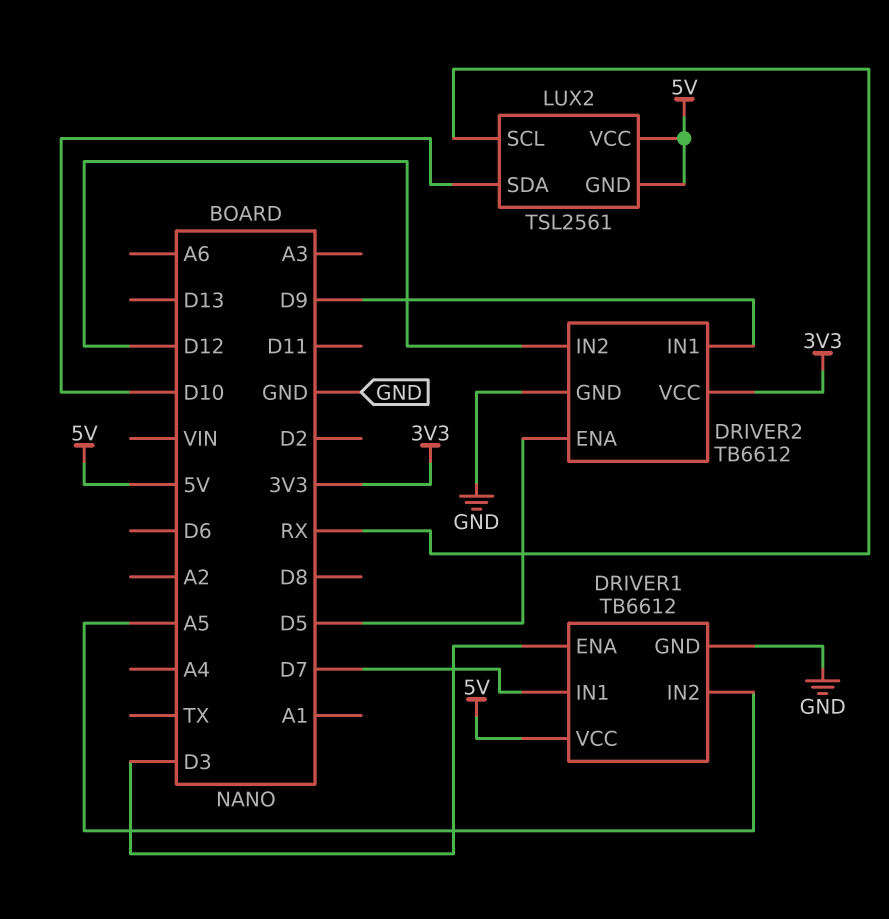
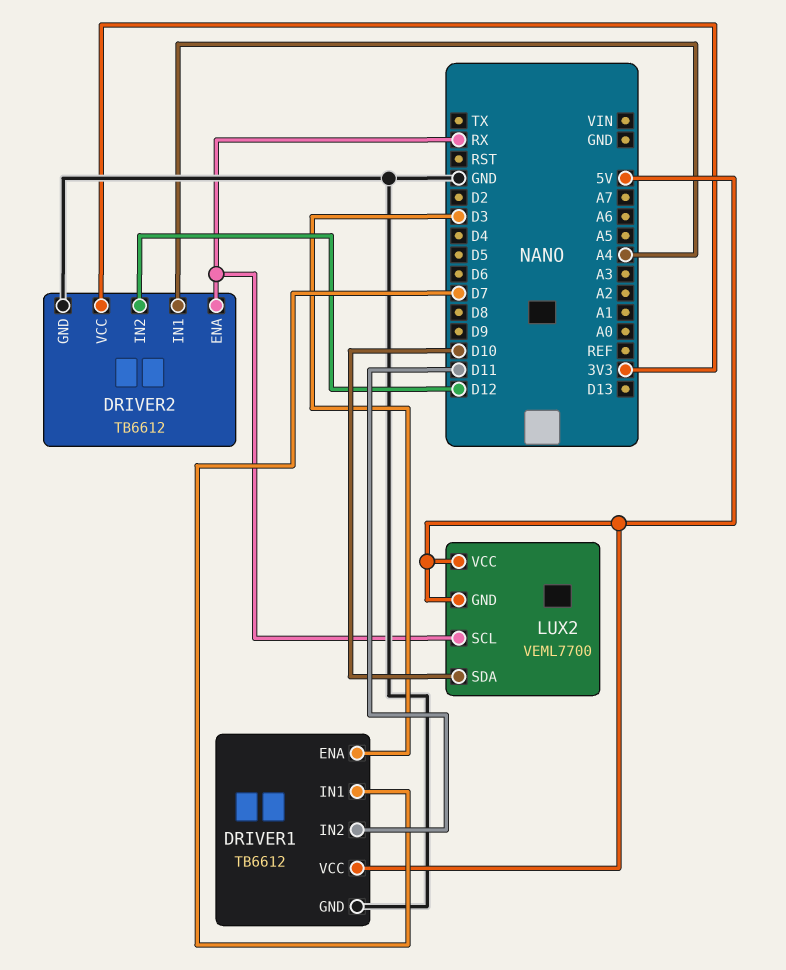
DRIVER1 pin IN2: A5 -> D11
DRIVER2 pin ENA: D5 -> RX
DRIVER2 pin IN1: D9 -> A4
LUX2: TSL2561 -> VEML7700

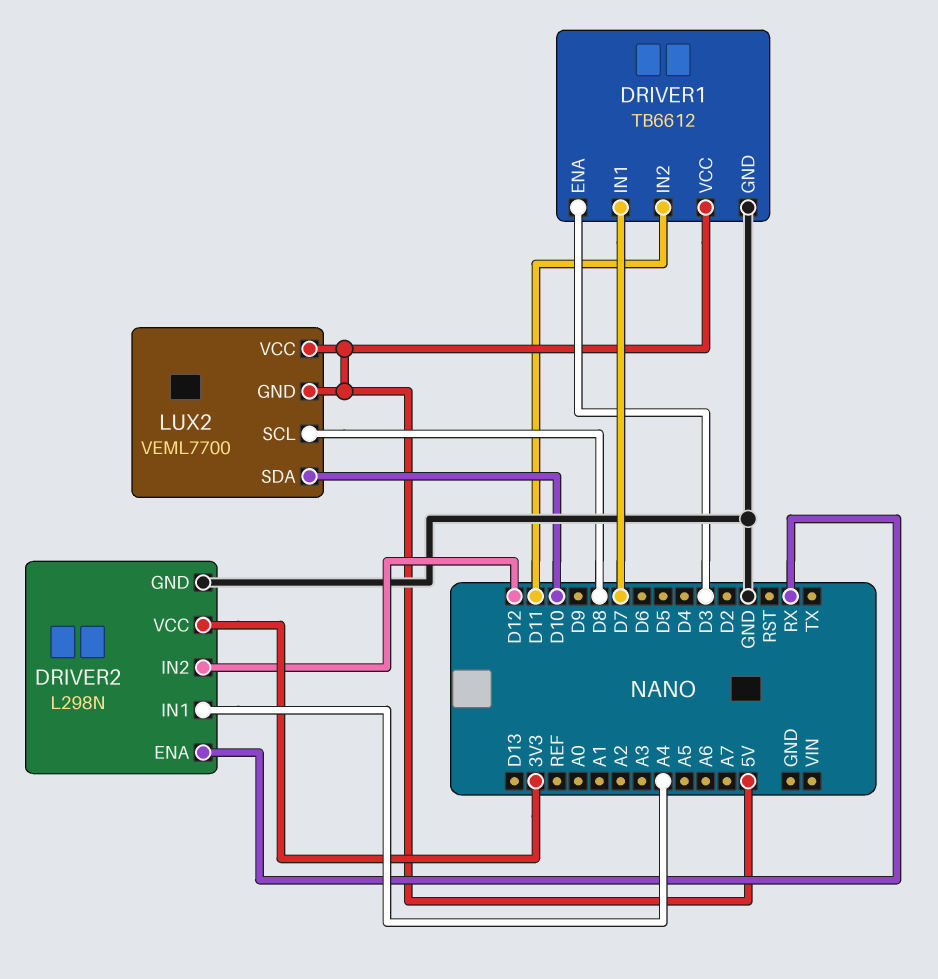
DRIVER2: TB6612 -> L298N
LUX2 pin SCL: RX -> D8

